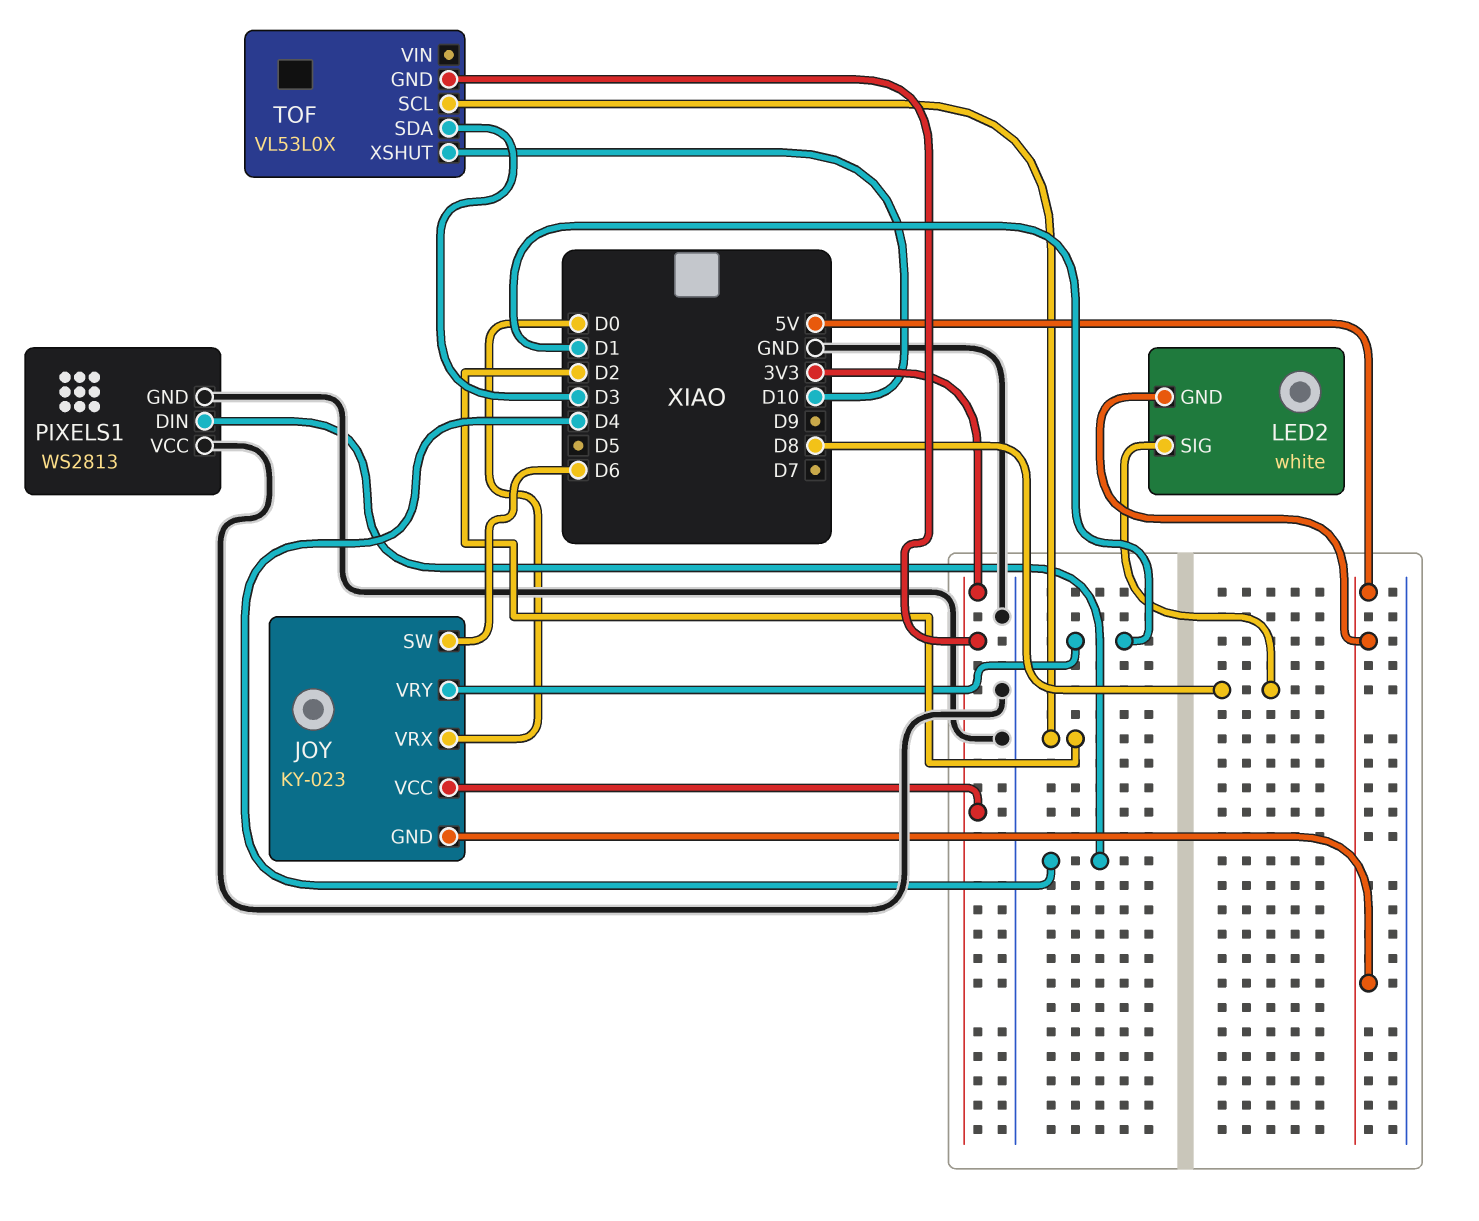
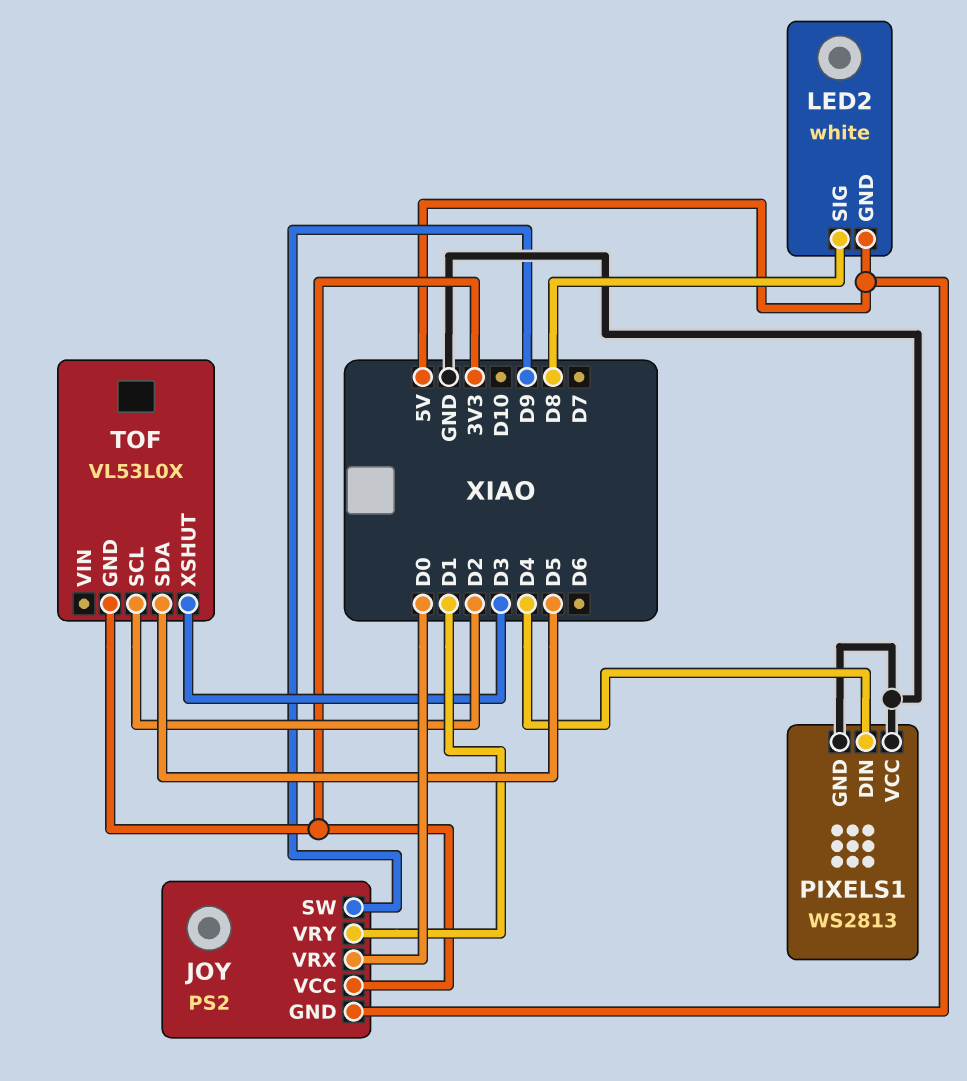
JOY: KY-023 -> PS2
JOY pin SW: D6 -> D9
TOF pin SDA: D3 -> D5
TOF pin XSHUT: D10 -> D3

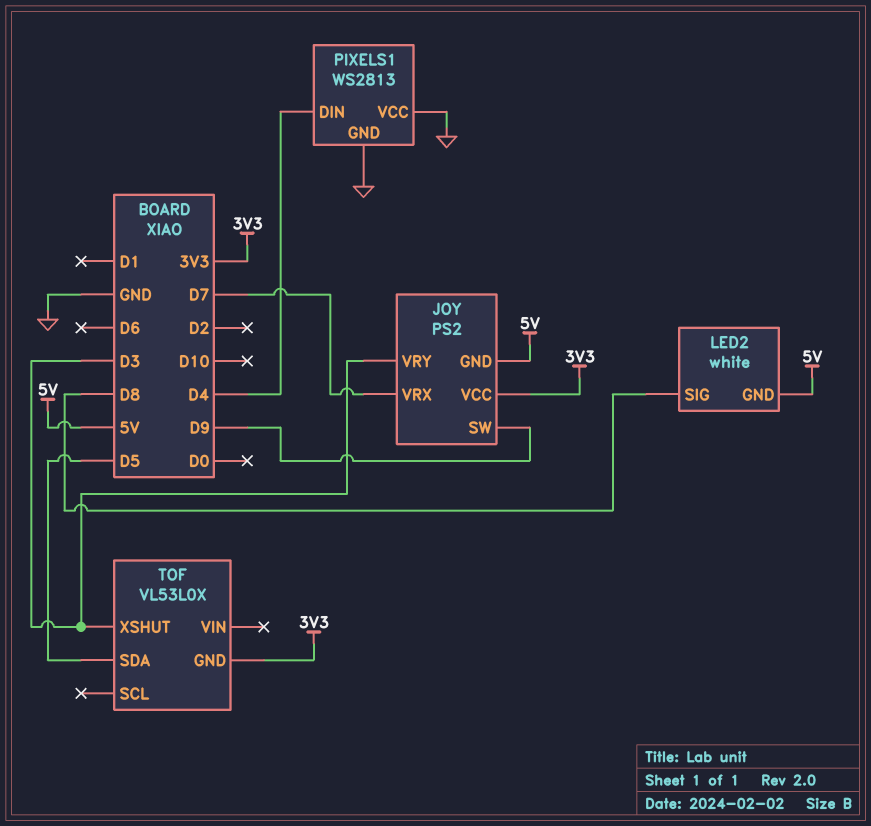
JOY pin VRX: D0 -> D7
JOY pin VRY: D1 -> D3
TOF pin SCL: D2 -> none

